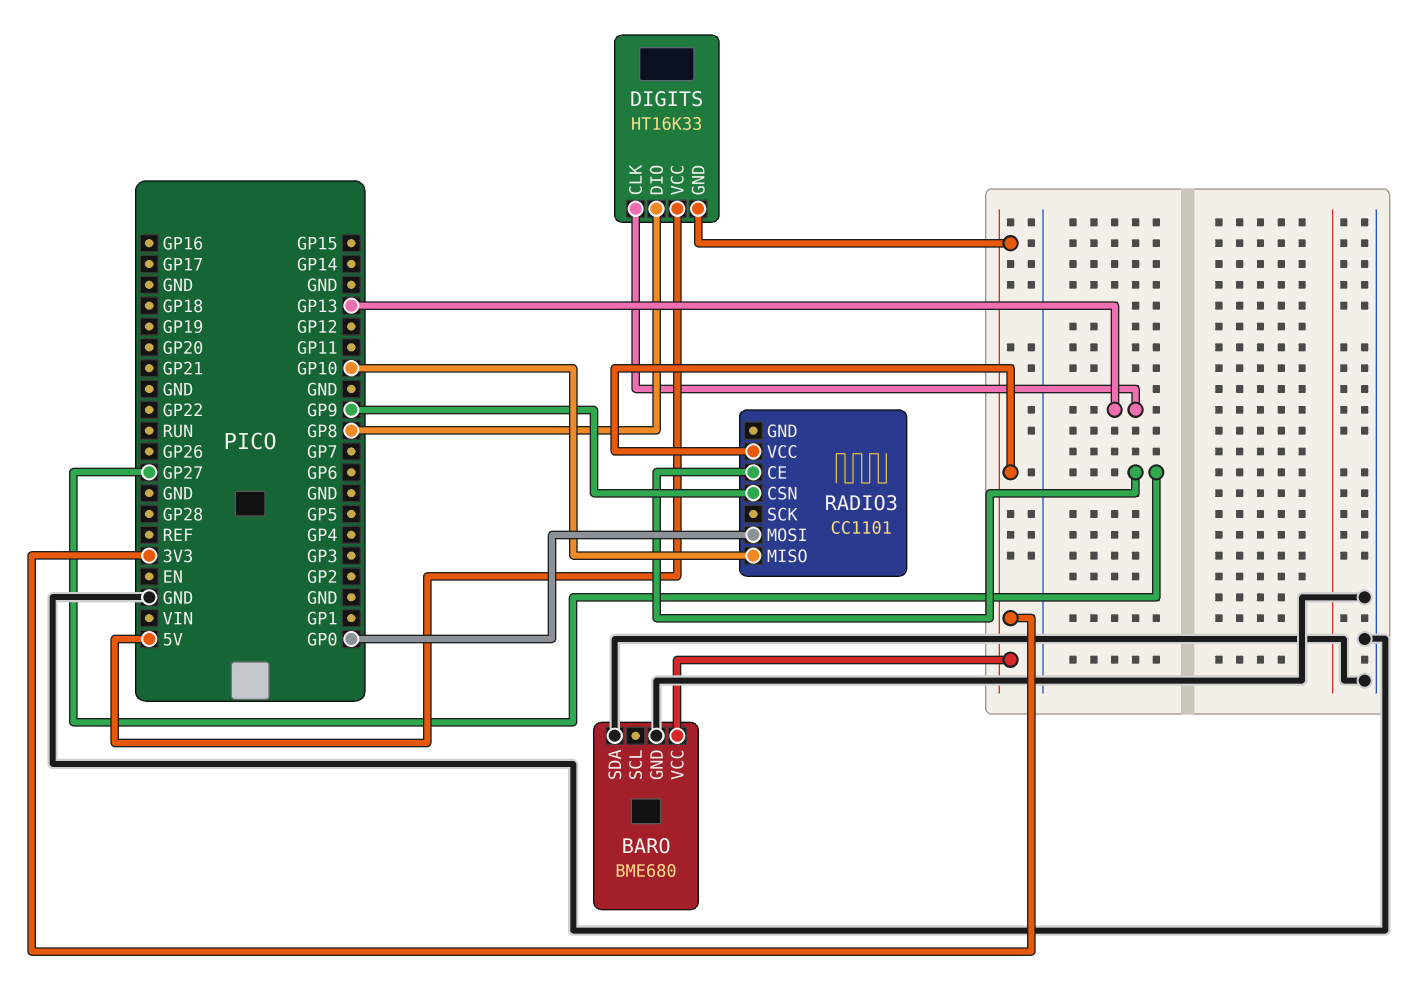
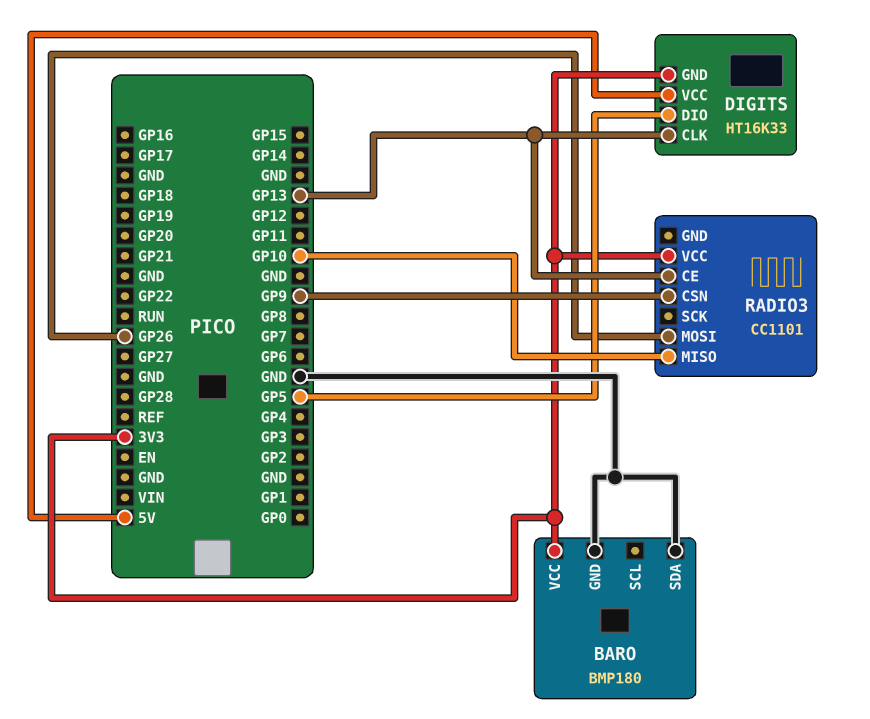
BARO: BME680 -> BMP180
DIGITS pin DIO: GP8 -> GP5
RADIO3 pin CE: GP27 -> GP13
RADIO3 pin MOSI: GP0 -> GP26

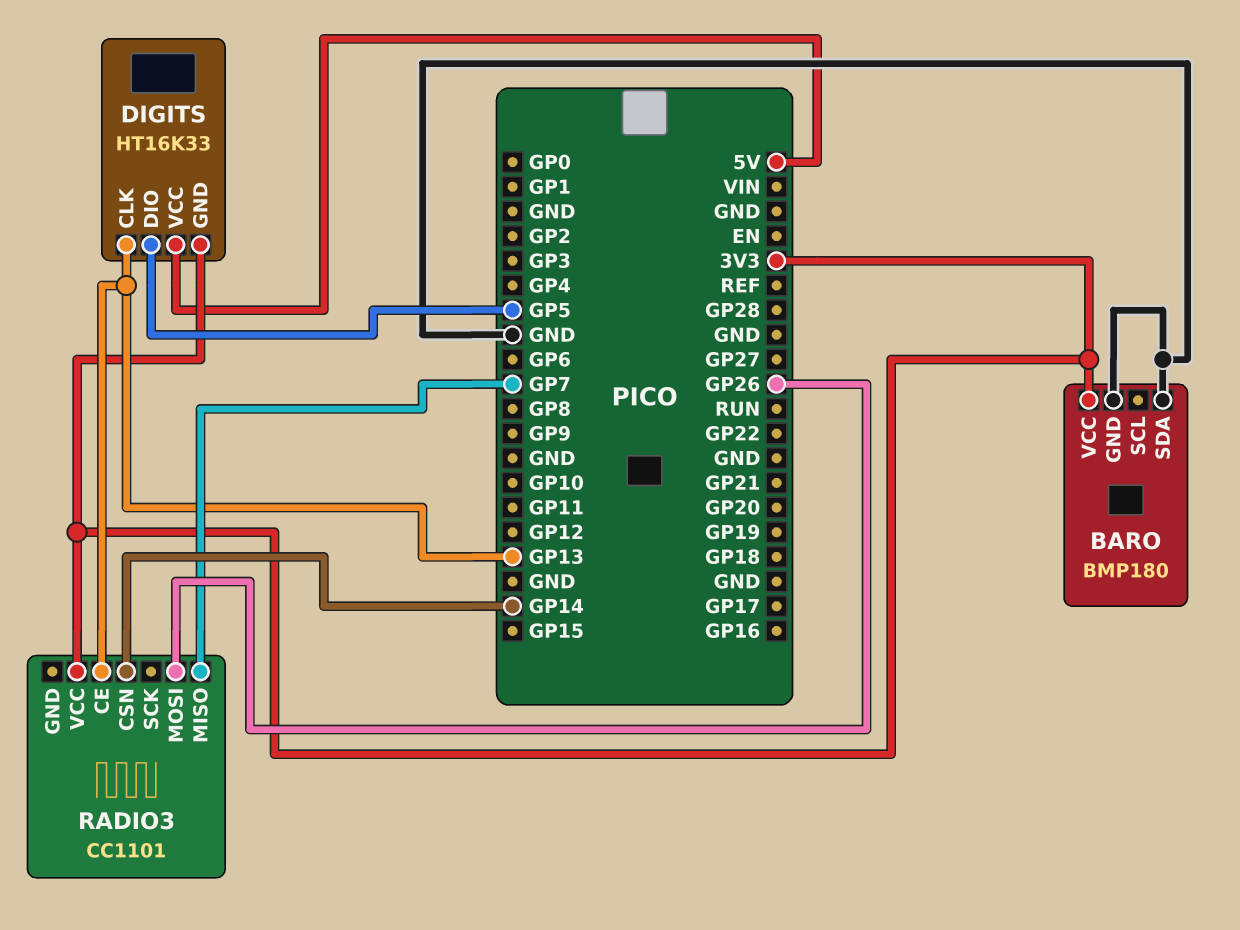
RADIO3 pin CSN: GP9 -> GP14
RADIO3 pin MISO: GP10 -> GP7

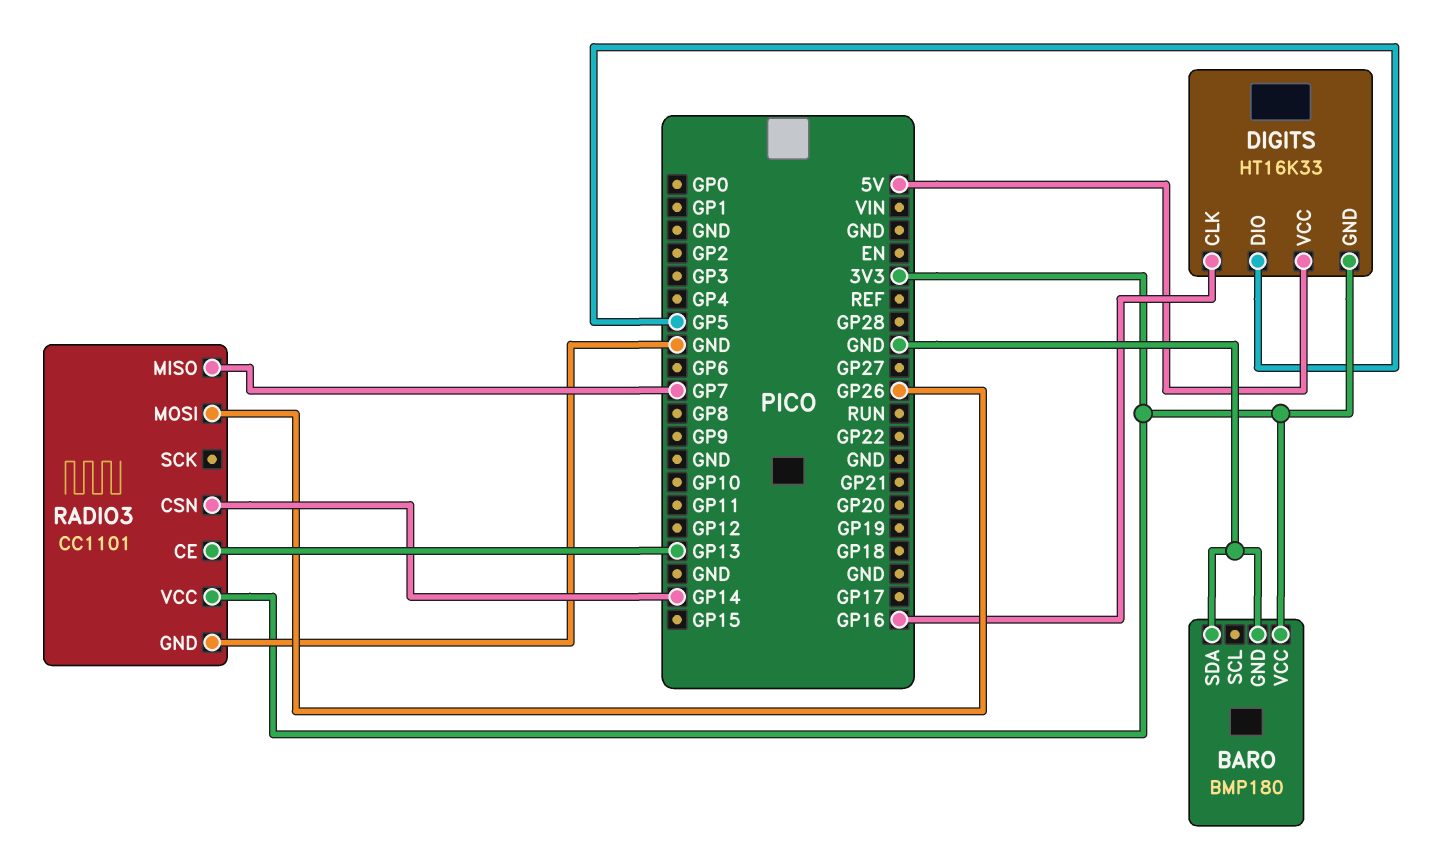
DIGITS pin CLK: GP13 -> GP16
RADIO3 pin GND: none -> GND

